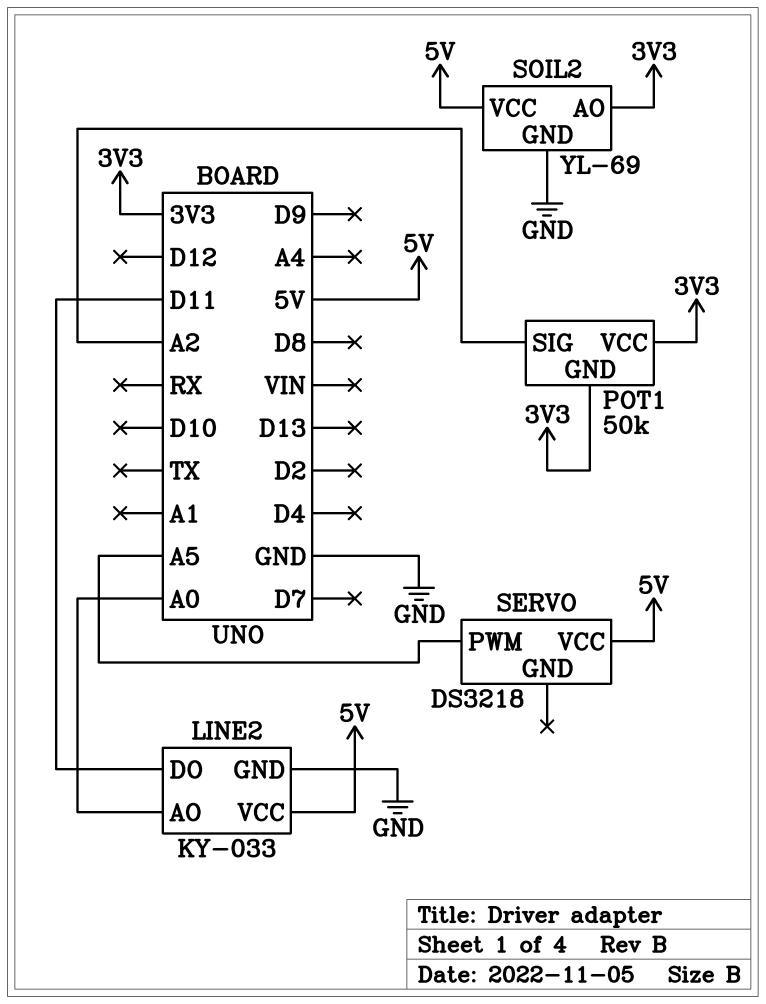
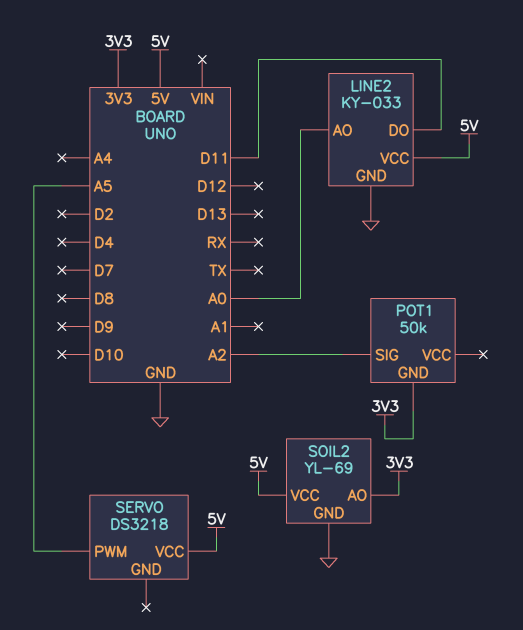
POT1 pin VCC: 3V3 -> none

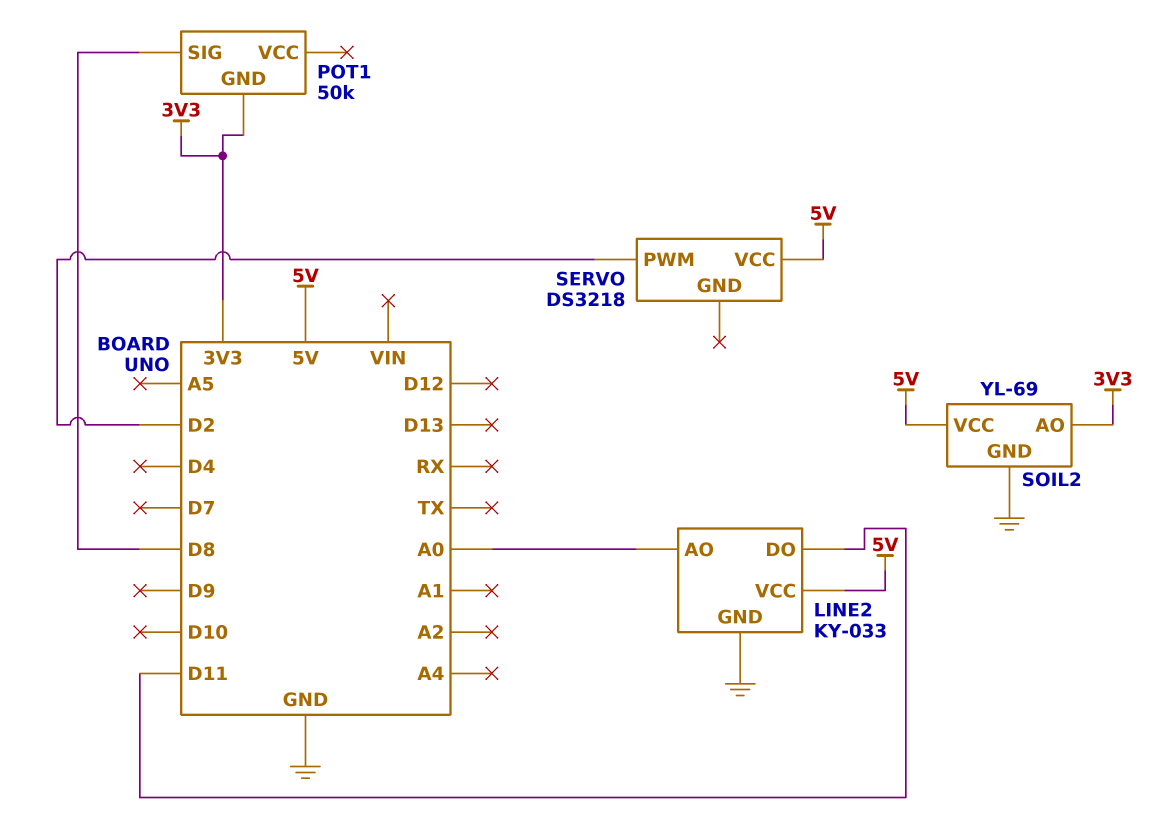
POT1 pin SIG: A2 -> D8
SERVO pin PWM: A5 -> D2

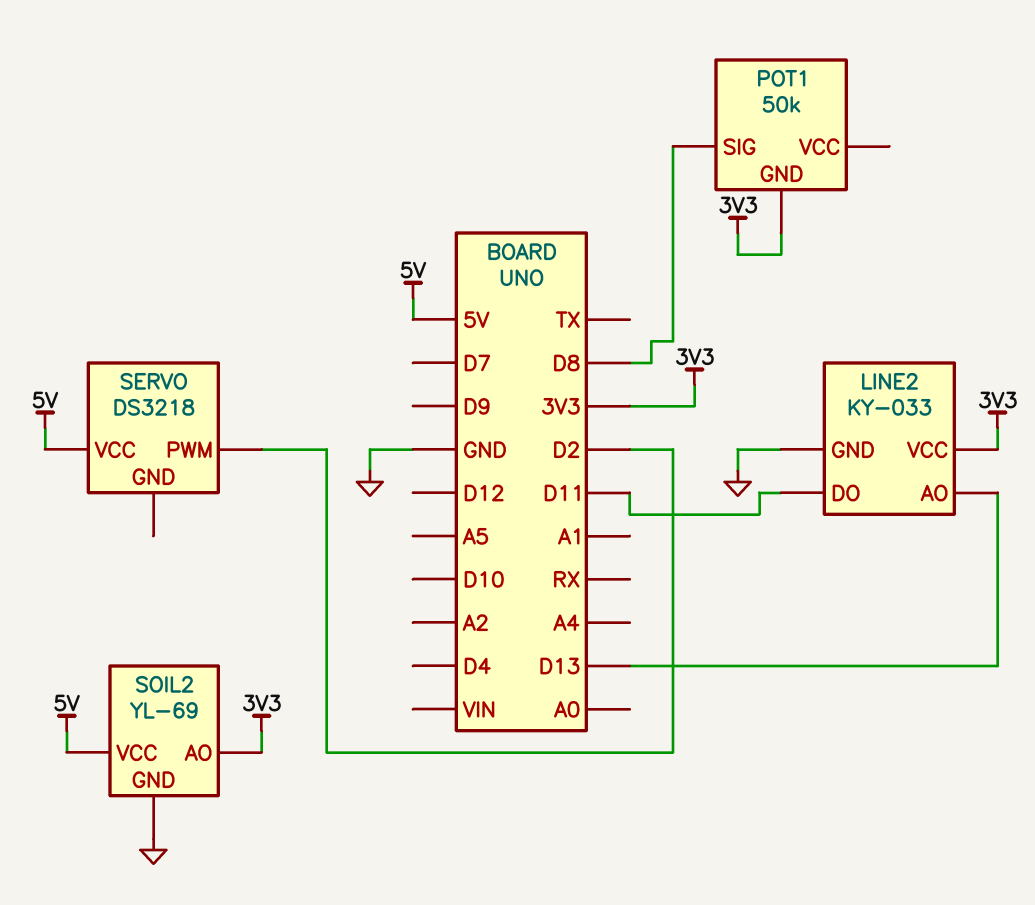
LINE2 pin AO: A0 -> D13
LINE2 pin VCC: 5V -> 3V3

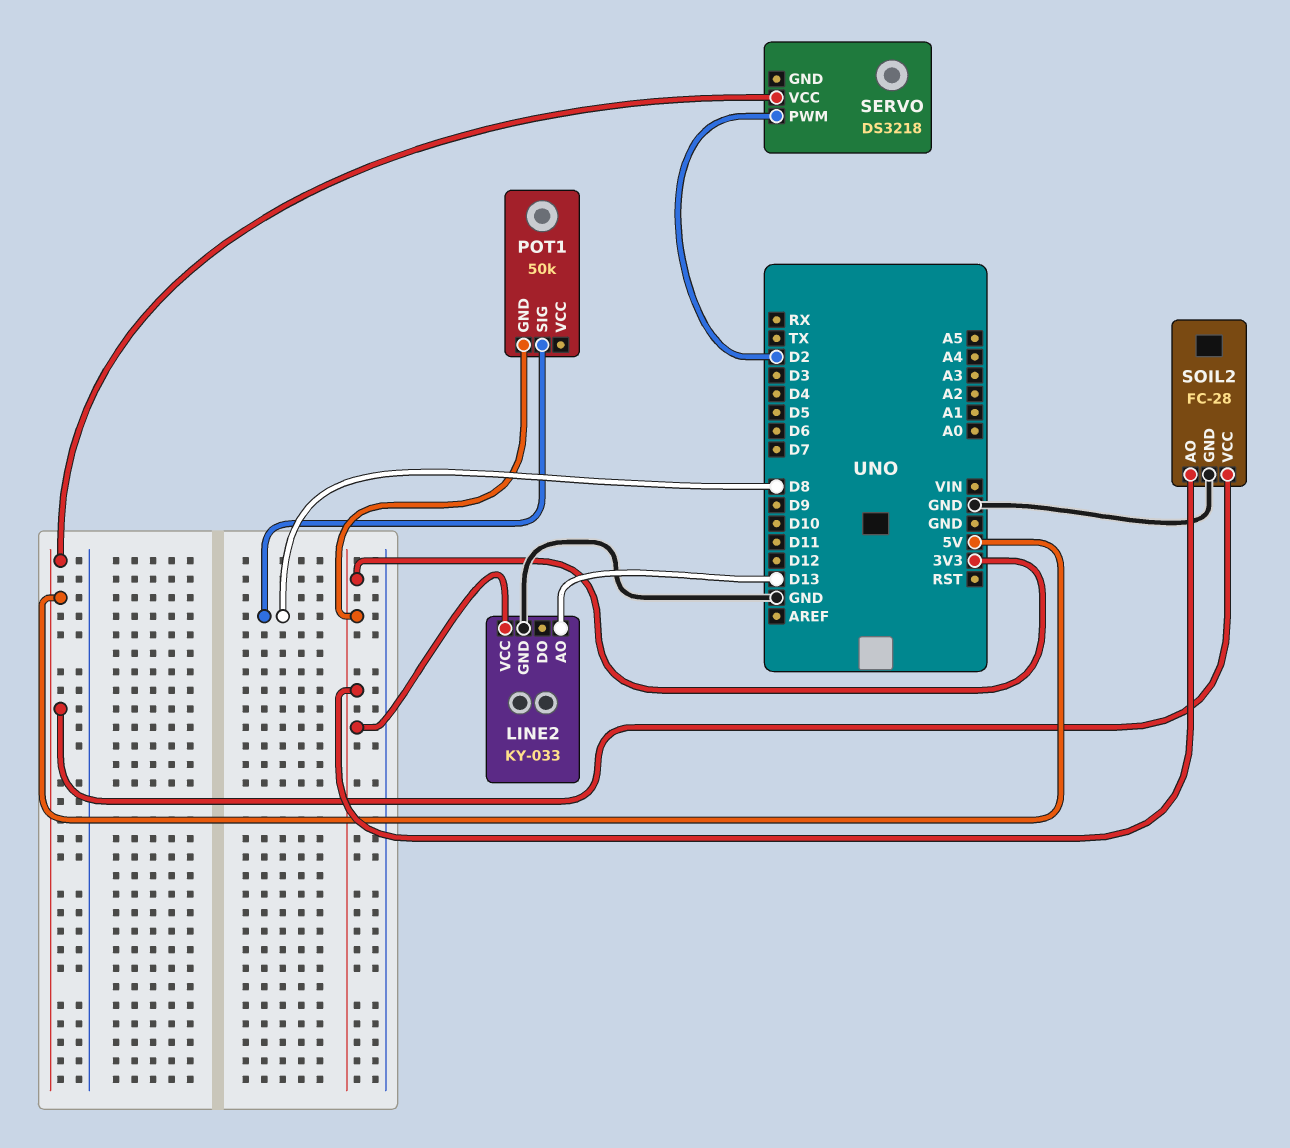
LINE2 pin DO: D11 -> none
SOIL2: YL-69 -> FC-28

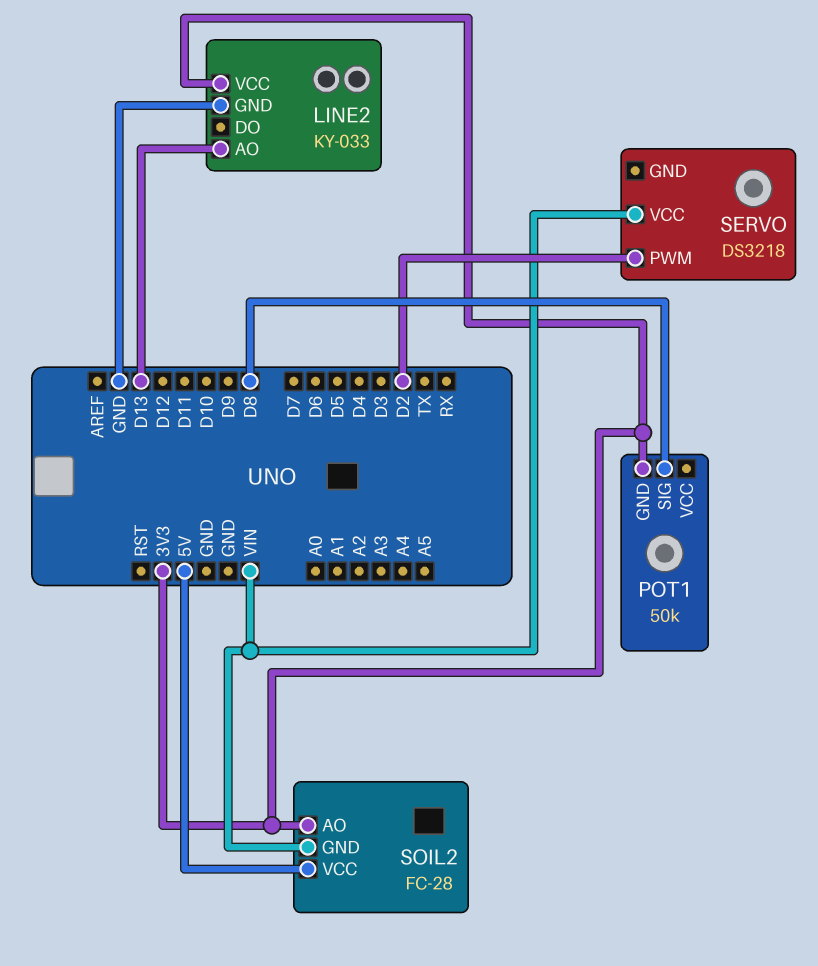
SERVO pin VCC: 5V -> VIN
SOIL2 pin GND: GND -> VIN

